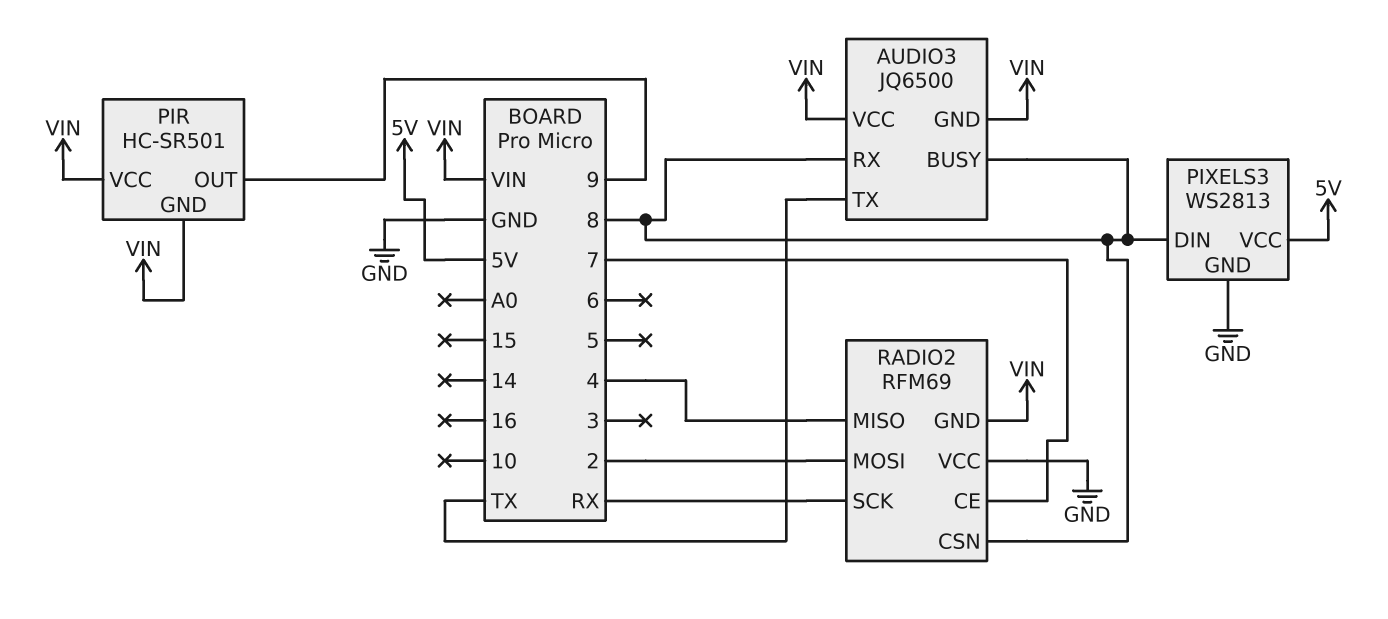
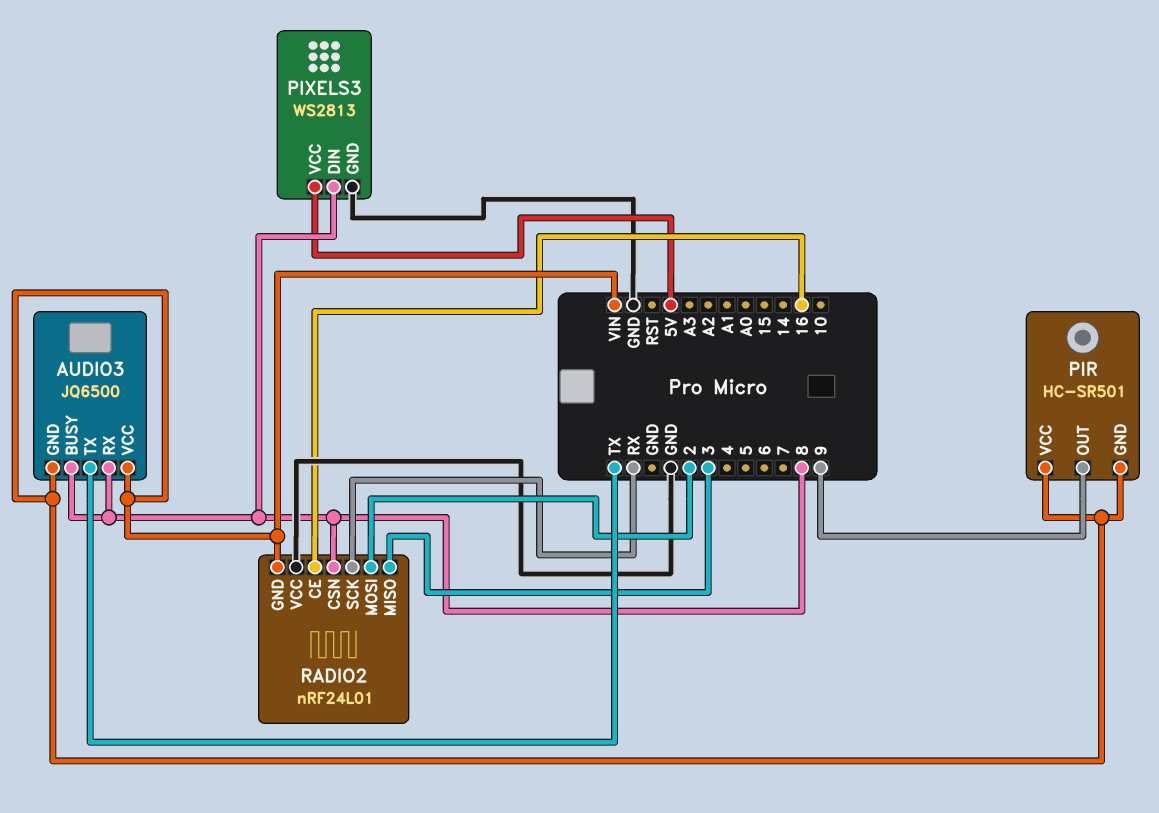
RADIO2: RFM69 -> nRF24L01
RADIO2 pin CE: 7 -> 16
RADIO2 pin MISO: 4 -> 3

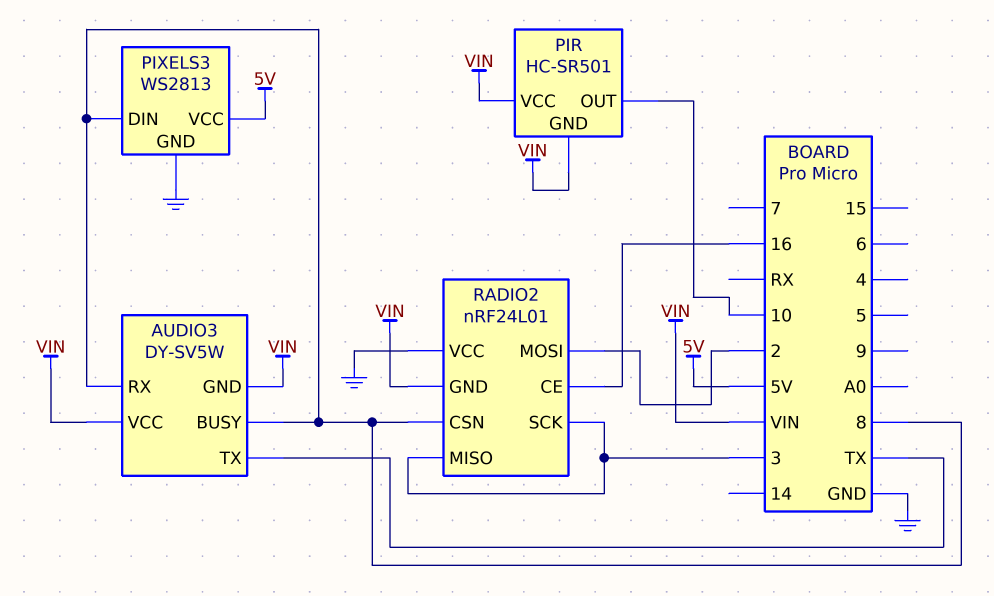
AUDIO3: JQ6500 -> DY-SV5W
PIR pin OUT: 9 -> 10
RADIO2 pin SCK: RX -> 3

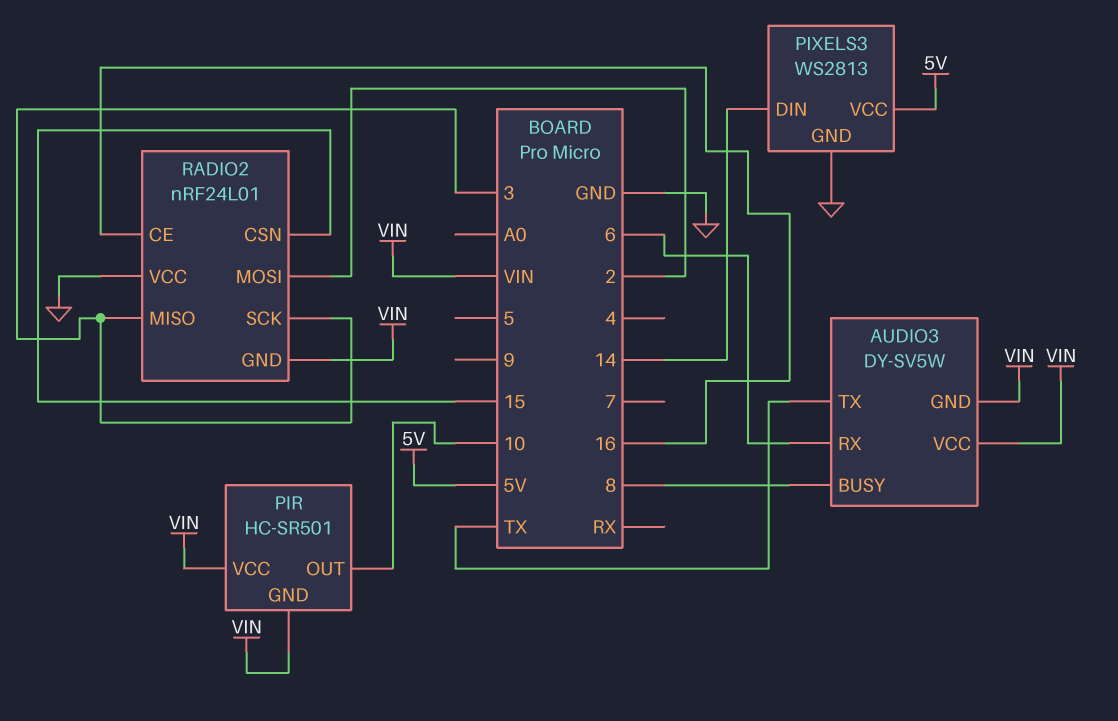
AUDIO3 pin RX: 8 -> 6
PIXELS3 pin DIN: 8 -> 14
RADIO2 pin CSN: 8 -> 15

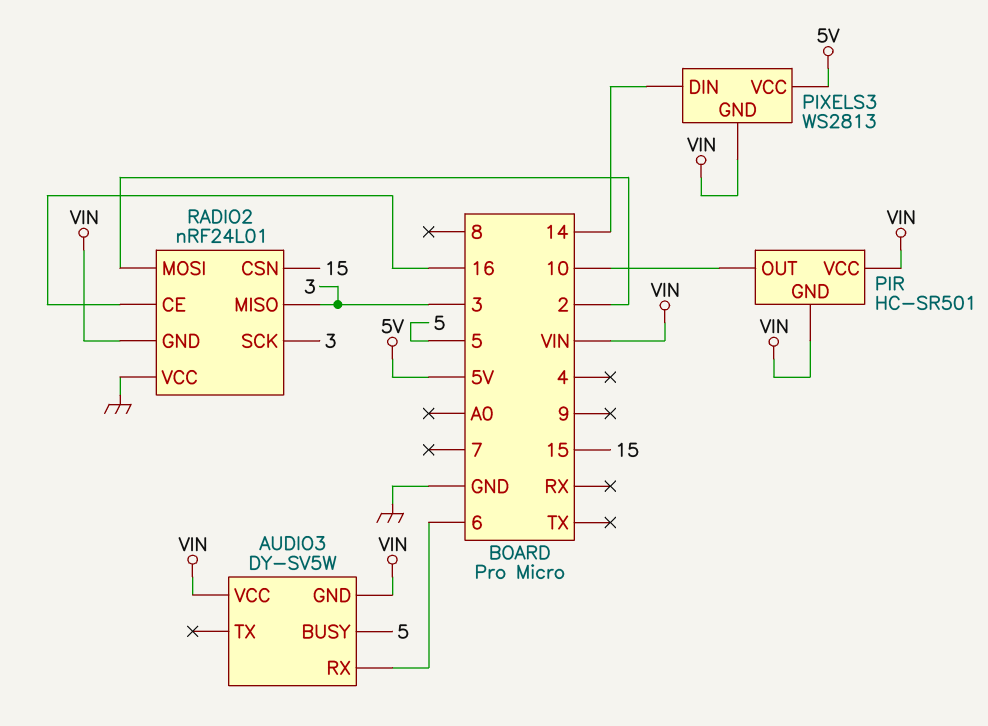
AUDIO3 pin BUSY: 8 -> 5
AUDIO3 pin TX: TX -> none
PIXELS3 pin GND: GND -> VIN

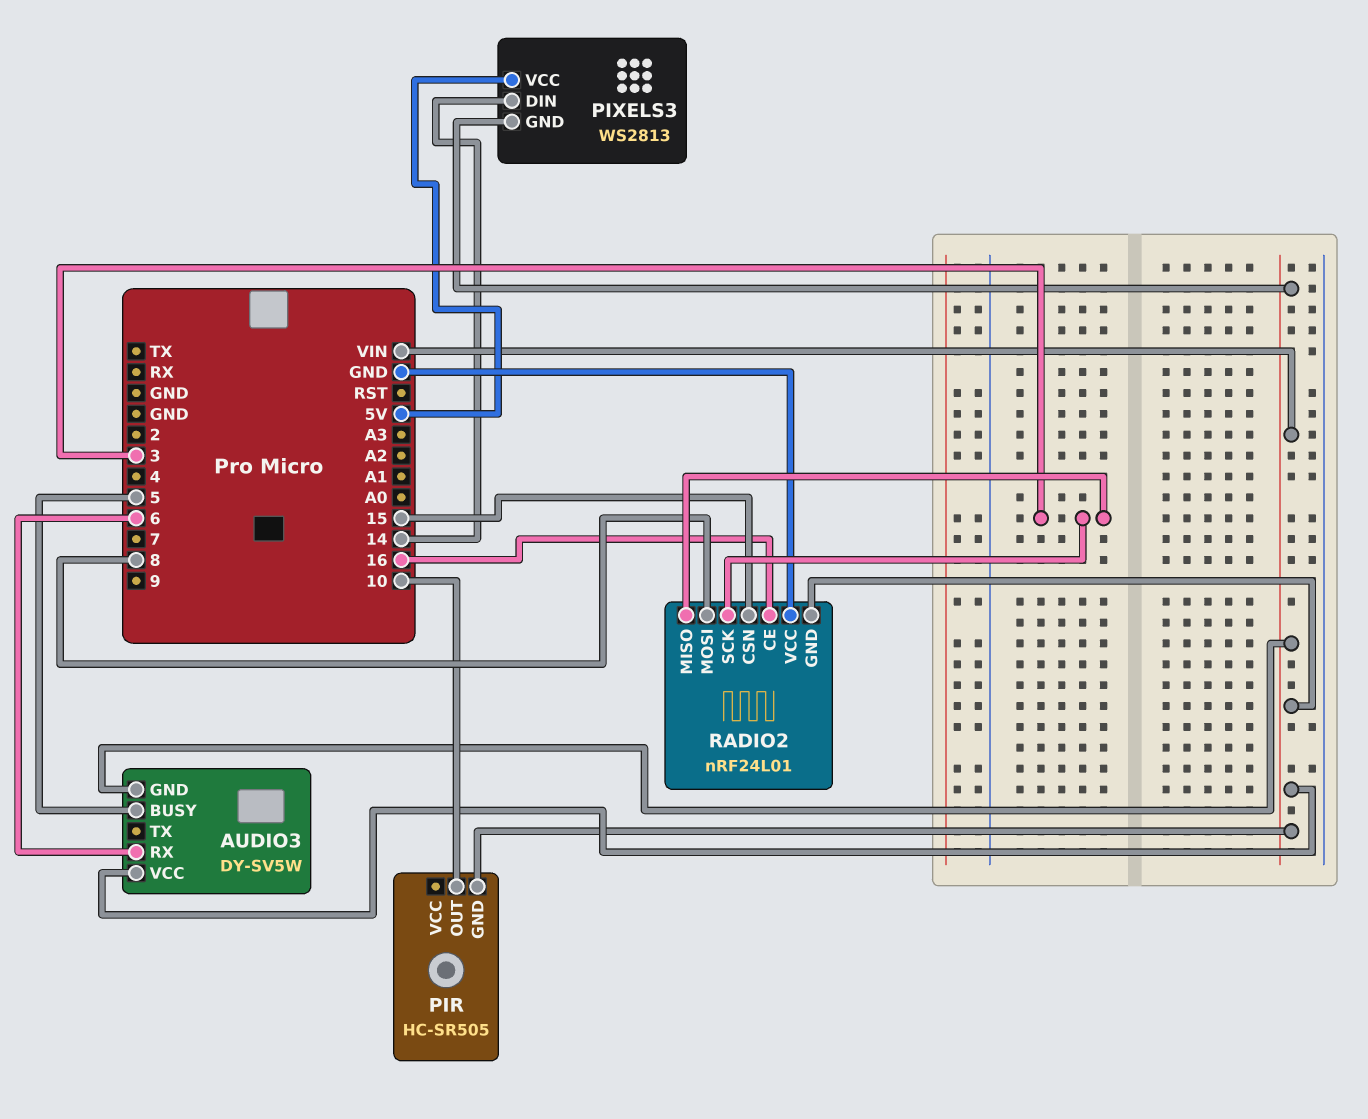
PIR: HC-SR501 -> HC-SR505
PIR pin VCC: VIN -> none
RADIO2 pin MOSI: 2 -> 8

